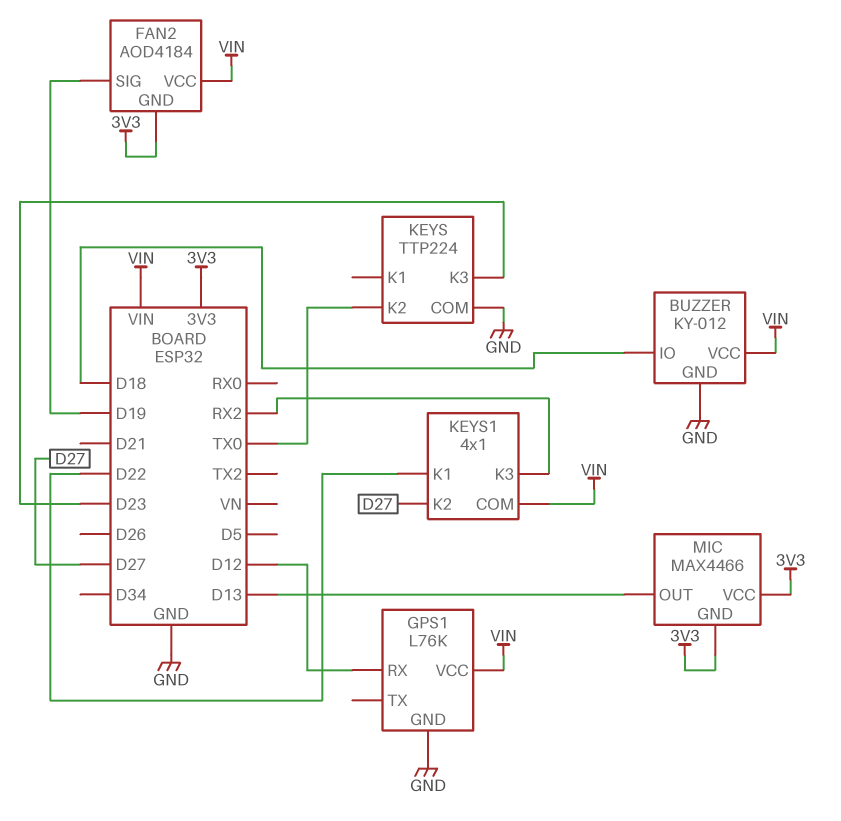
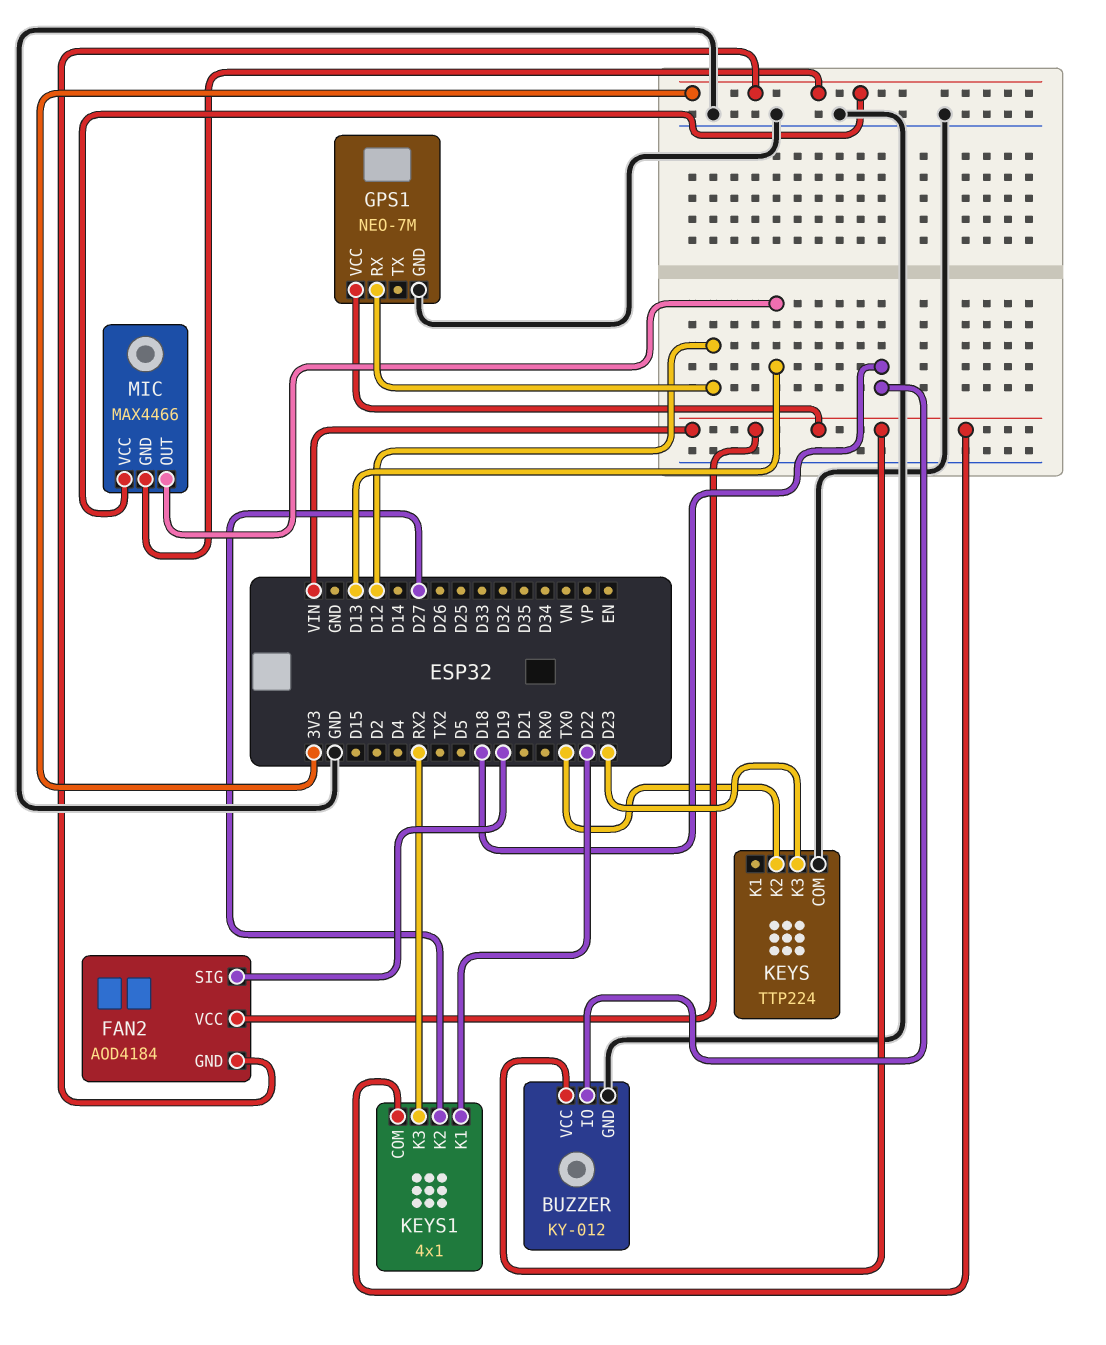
GPS1: L76K -> NEO-7M

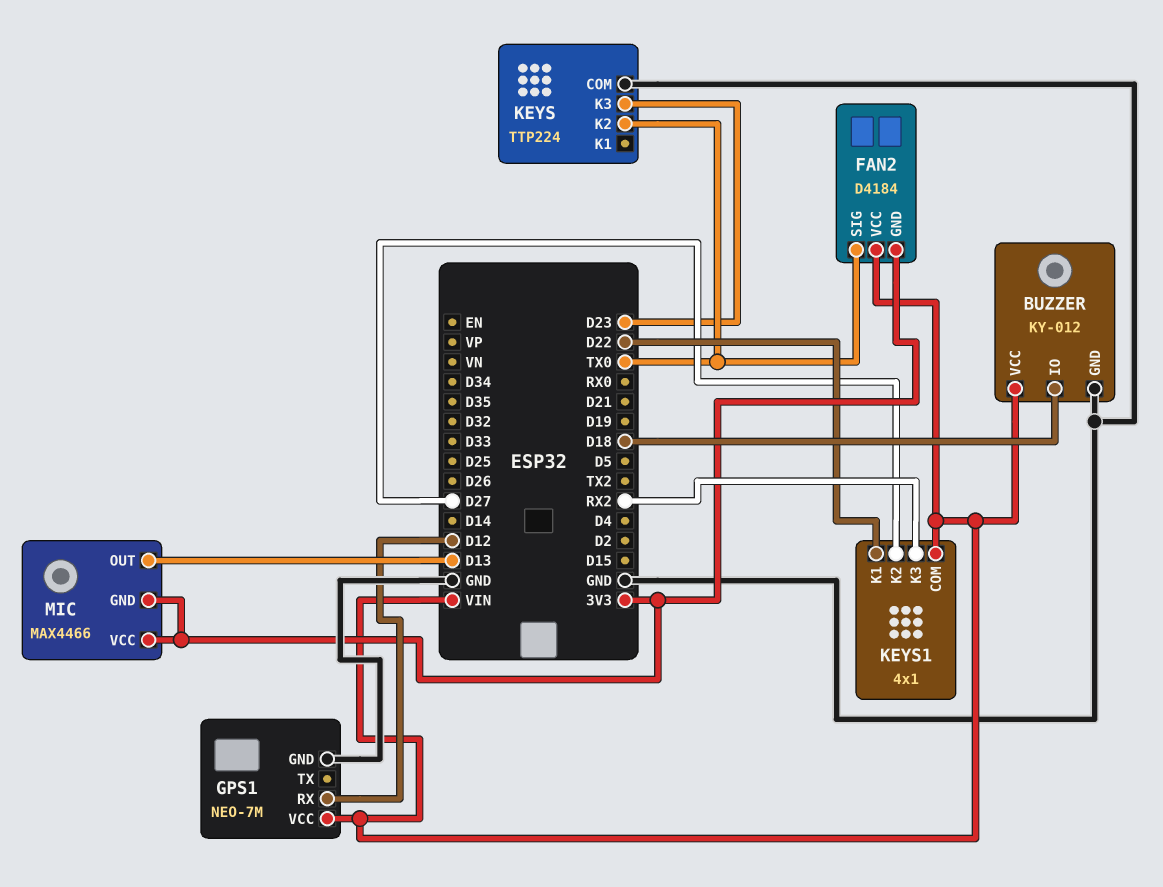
FAN2: AOD4184 -> D4184
FAN2 pin SIG: D19 -> TX0

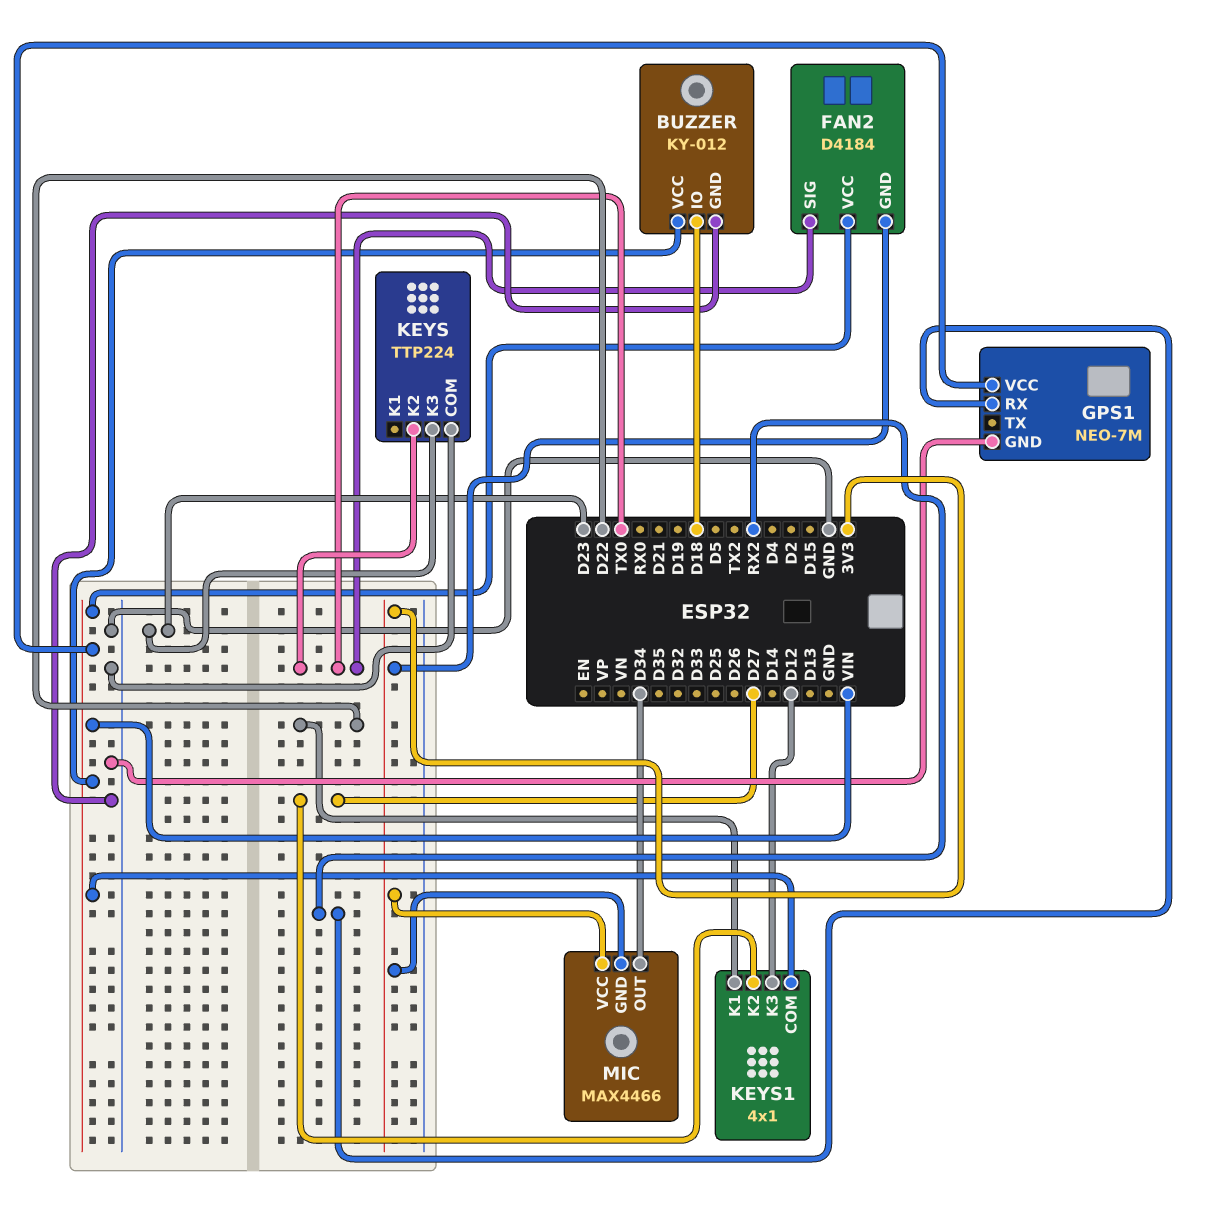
GPS1 pin RX: D12 -> RX2
KEYS1 pin K3: RX2 -> D12
MIC pin OUT: D13 -> D34

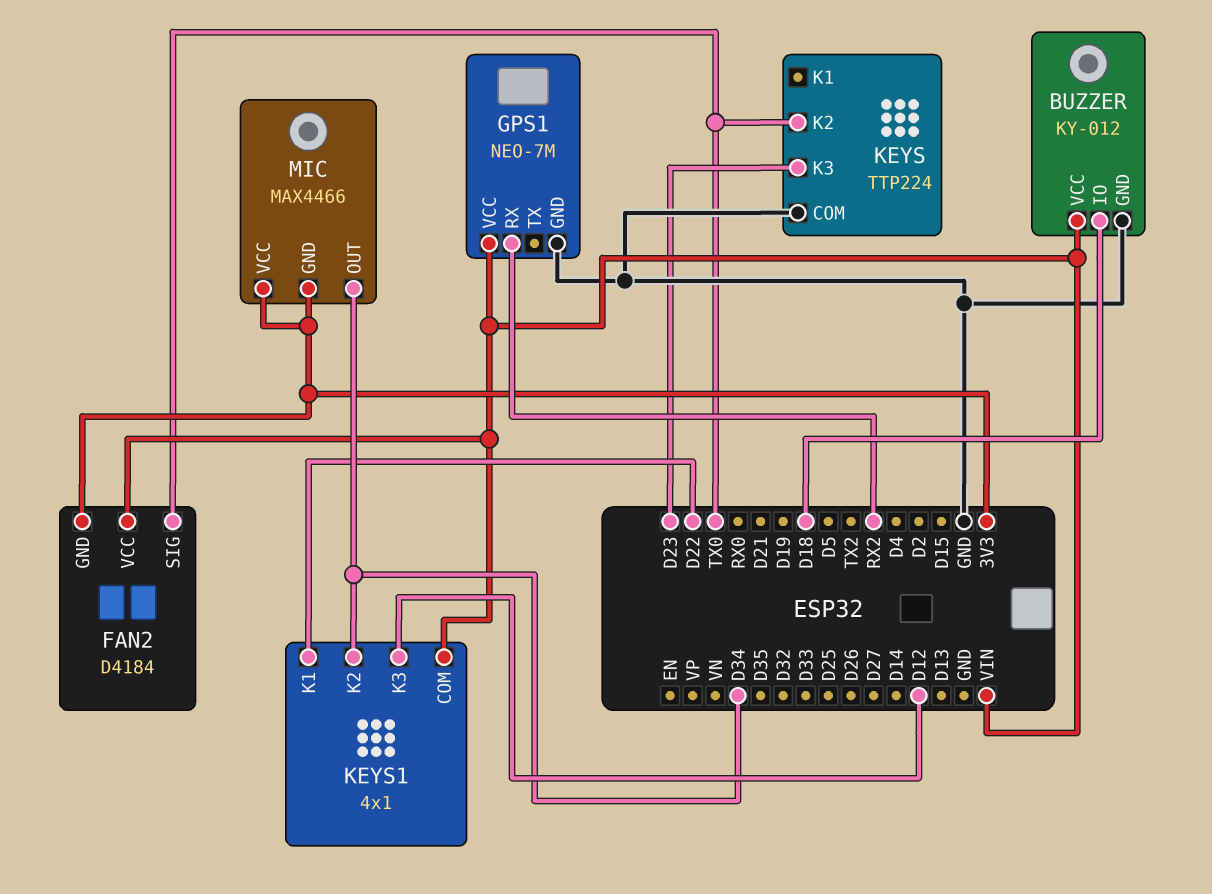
KEYS1 pin K2: D27 -> D34

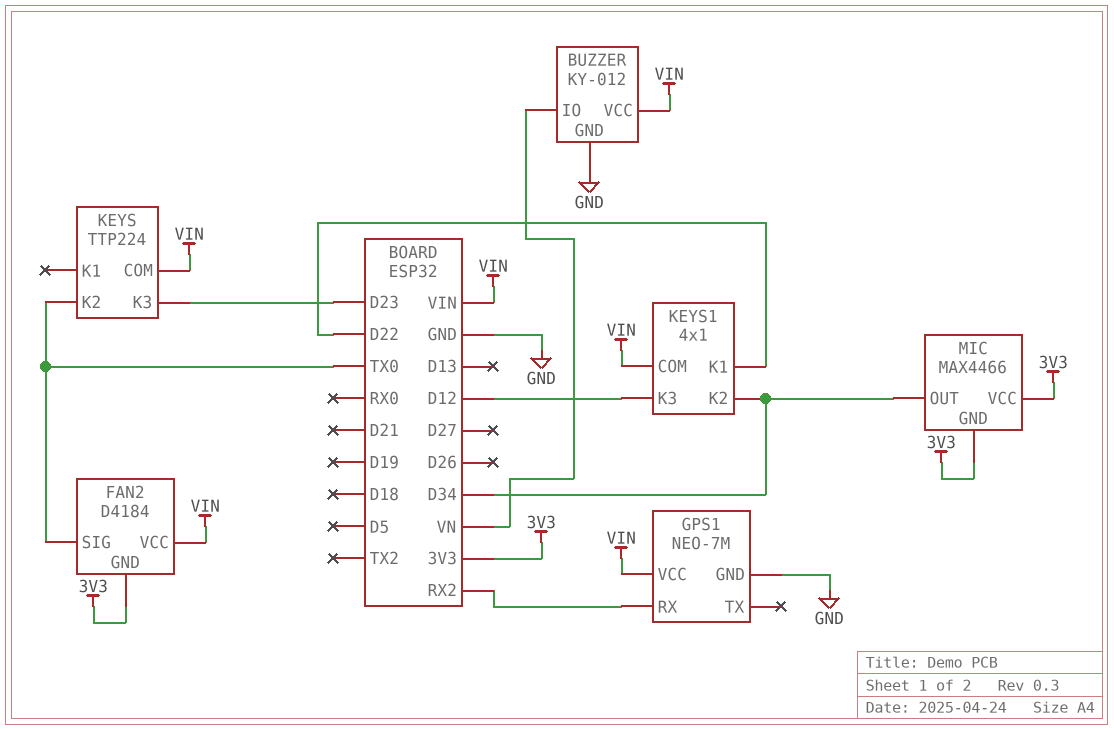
BUZZER pin IO: D18 -> VN
KEYS pin COM: GND -> VIN

